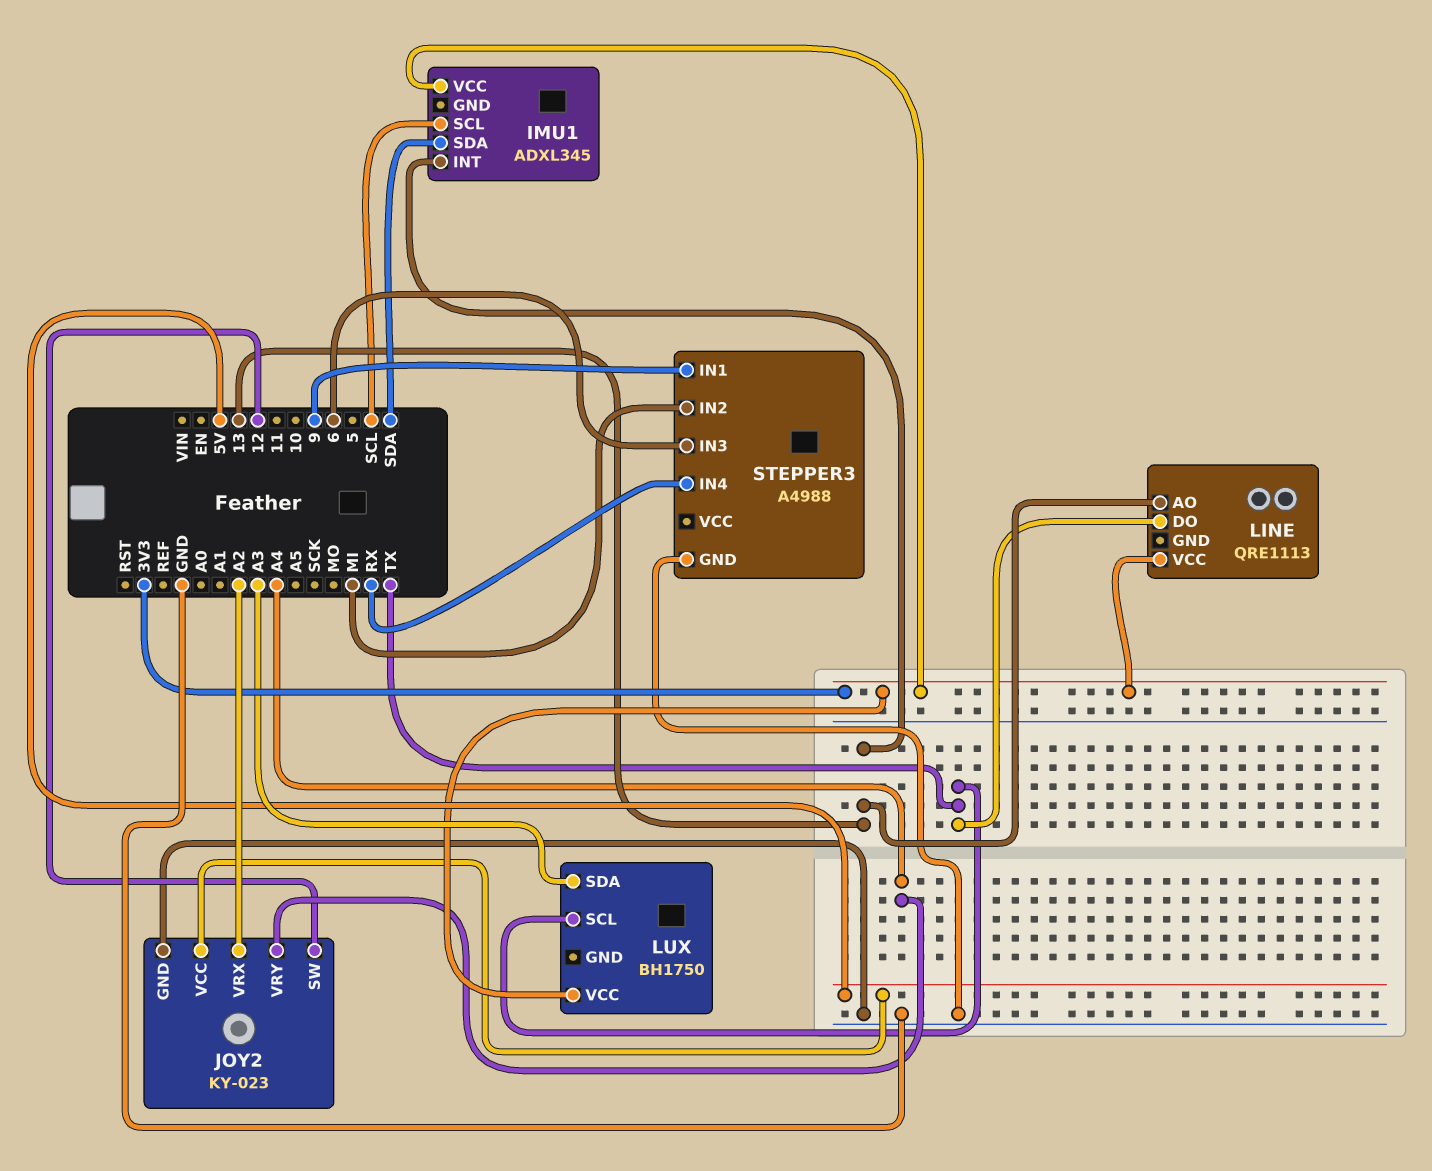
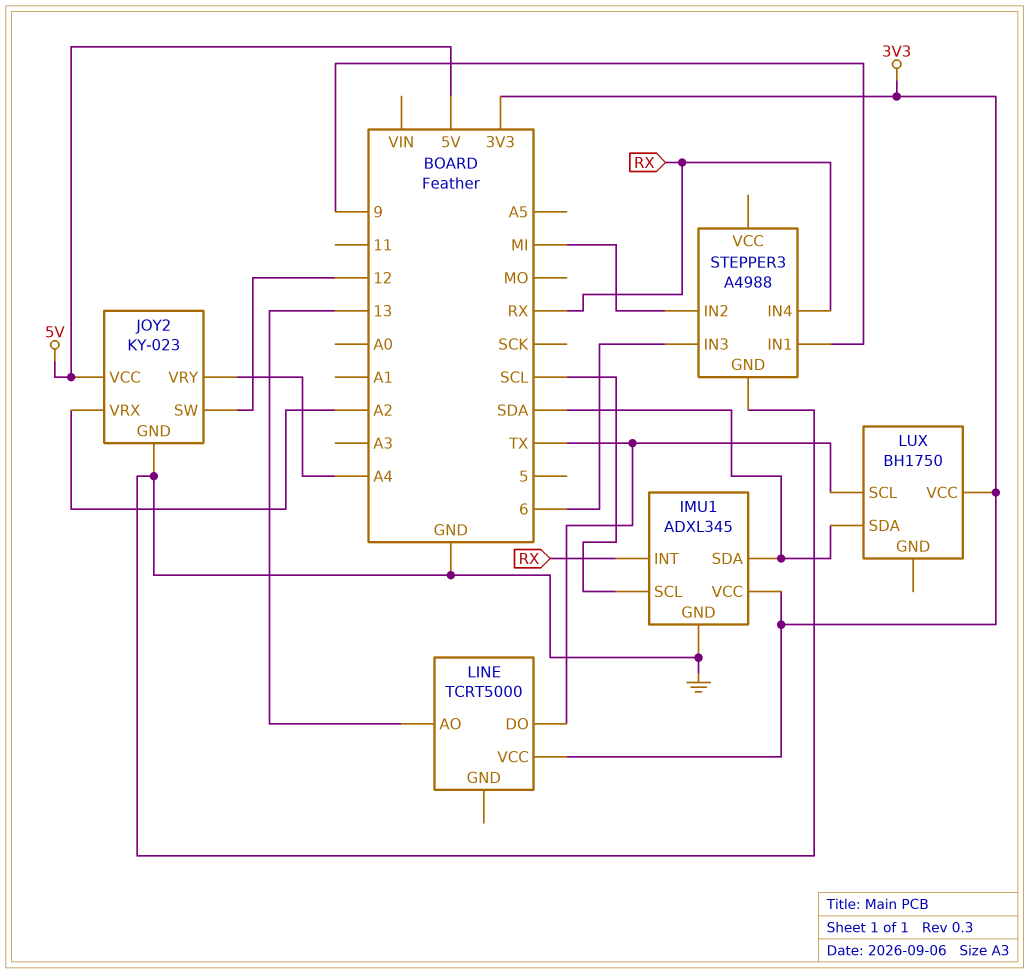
IMU1 pin GND: none -> GND
IMU1 pin INT: 13 -> RX
LINE: QRE1113 -> TCRT5000
LUX pin SDA: A3 -> SDA

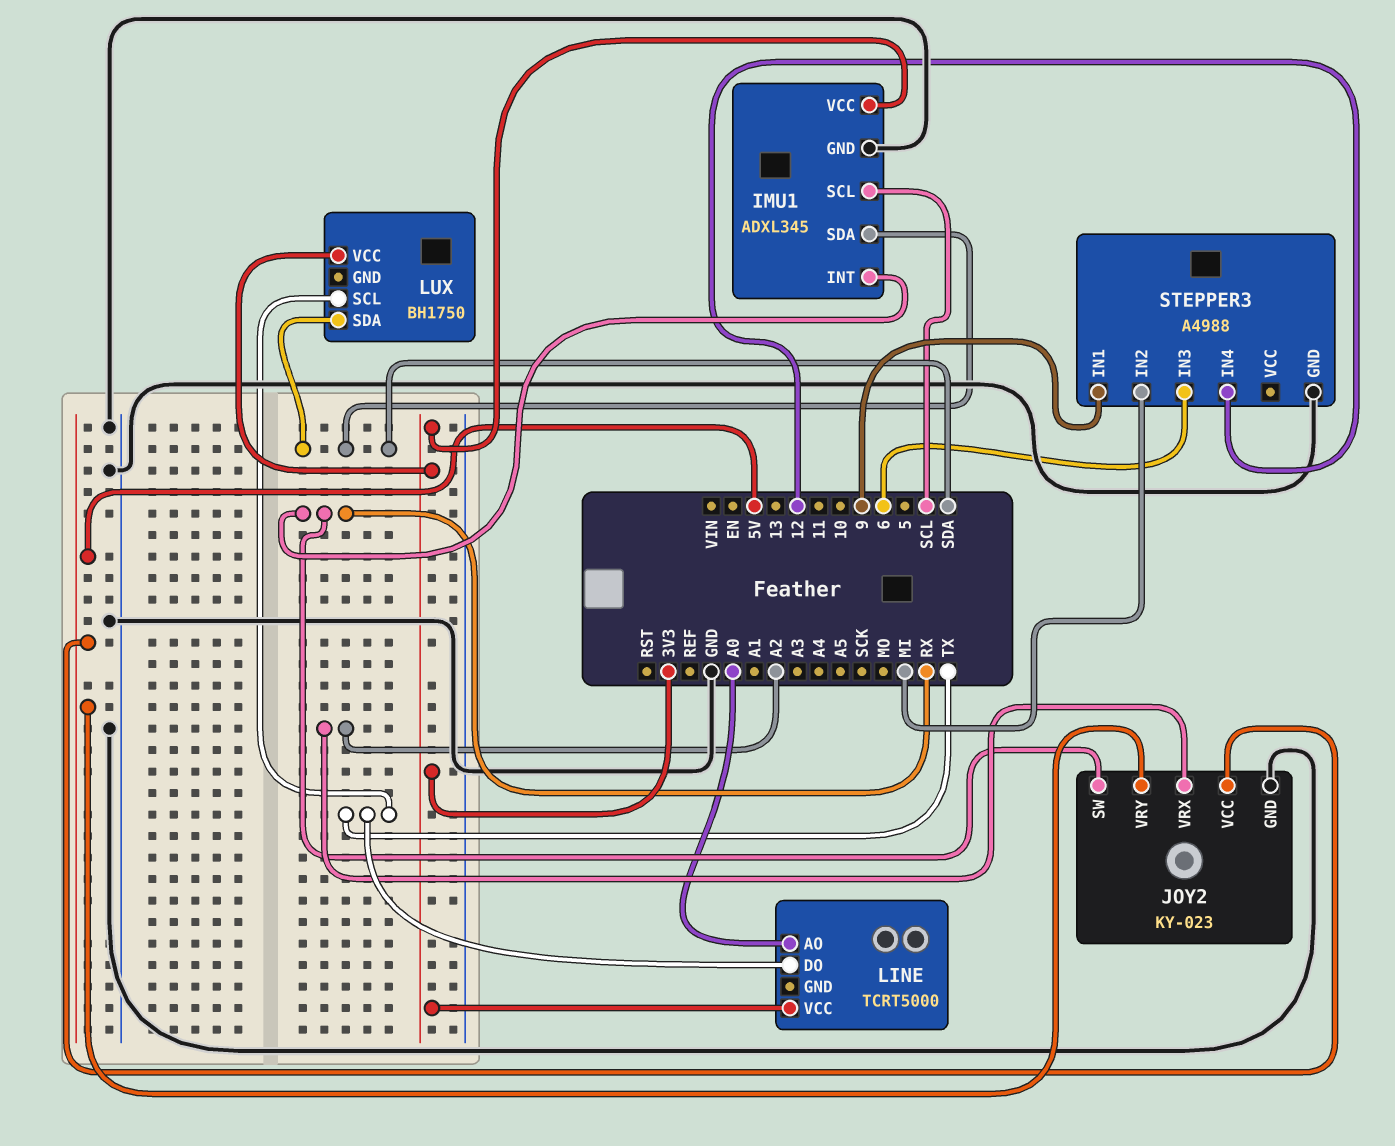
JOY2 pin SW: 12 -> RX
JOY2 pin VRY: A4 -> 5V
LINE pin AO: 13 -> A0
STEPPER3 pin IN4: RX -> 12

